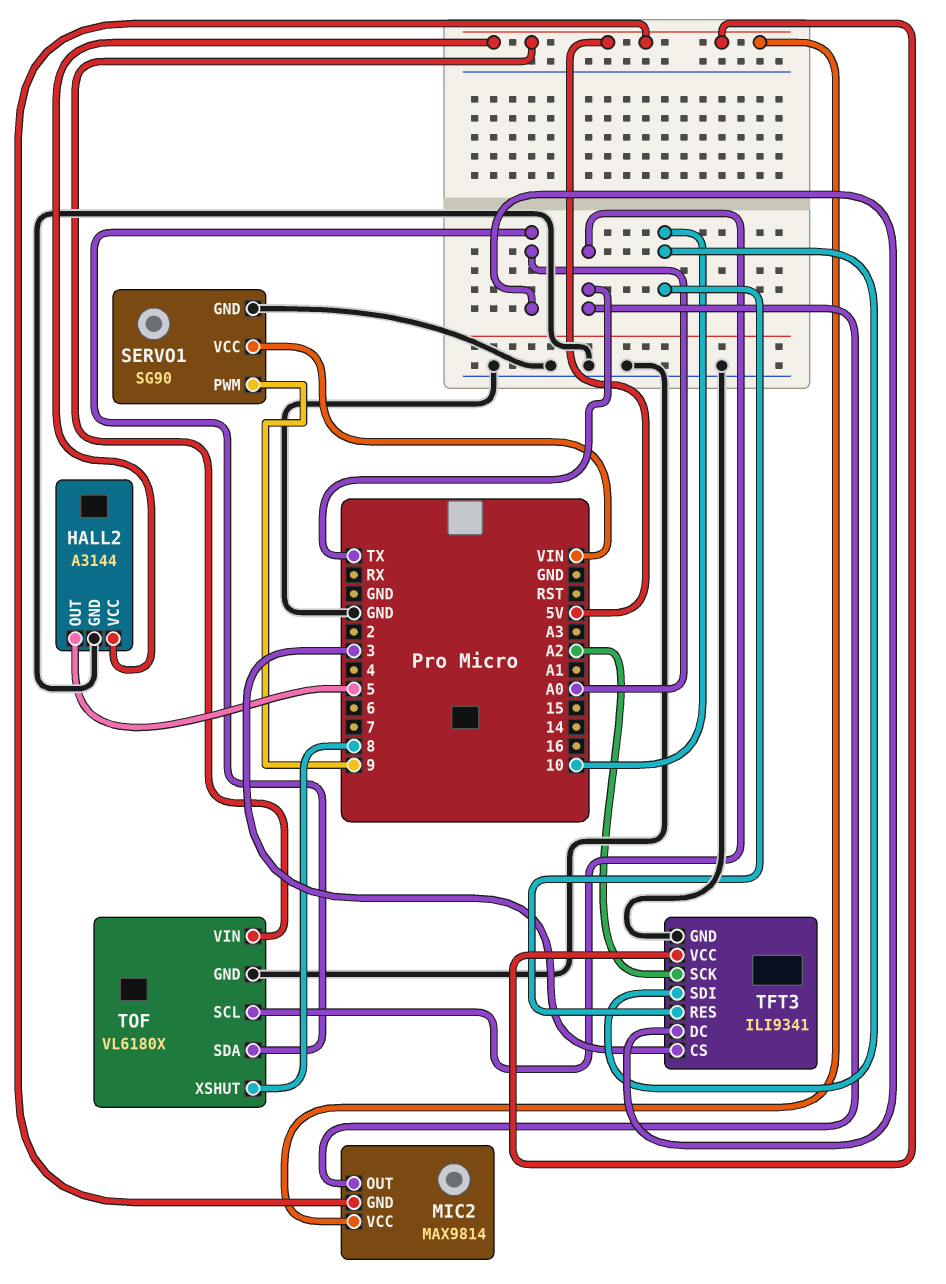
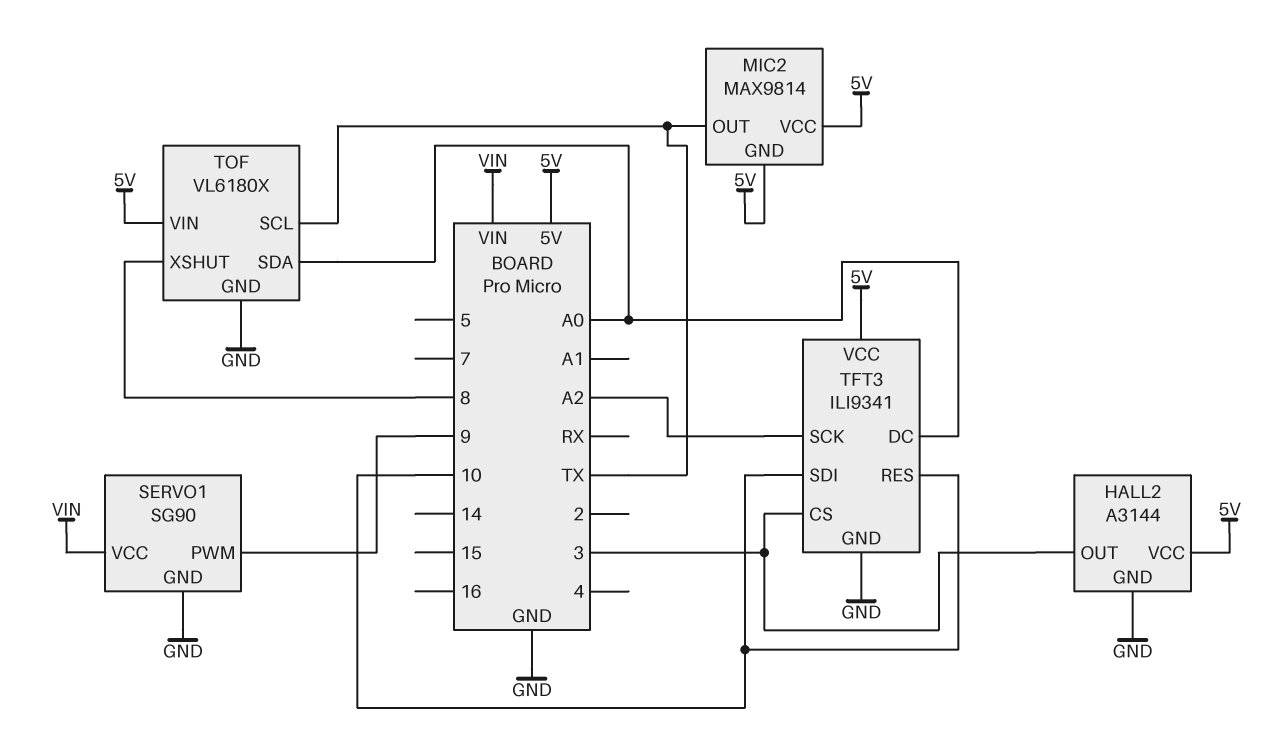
HALL2 pin OUT: 5 -> 3

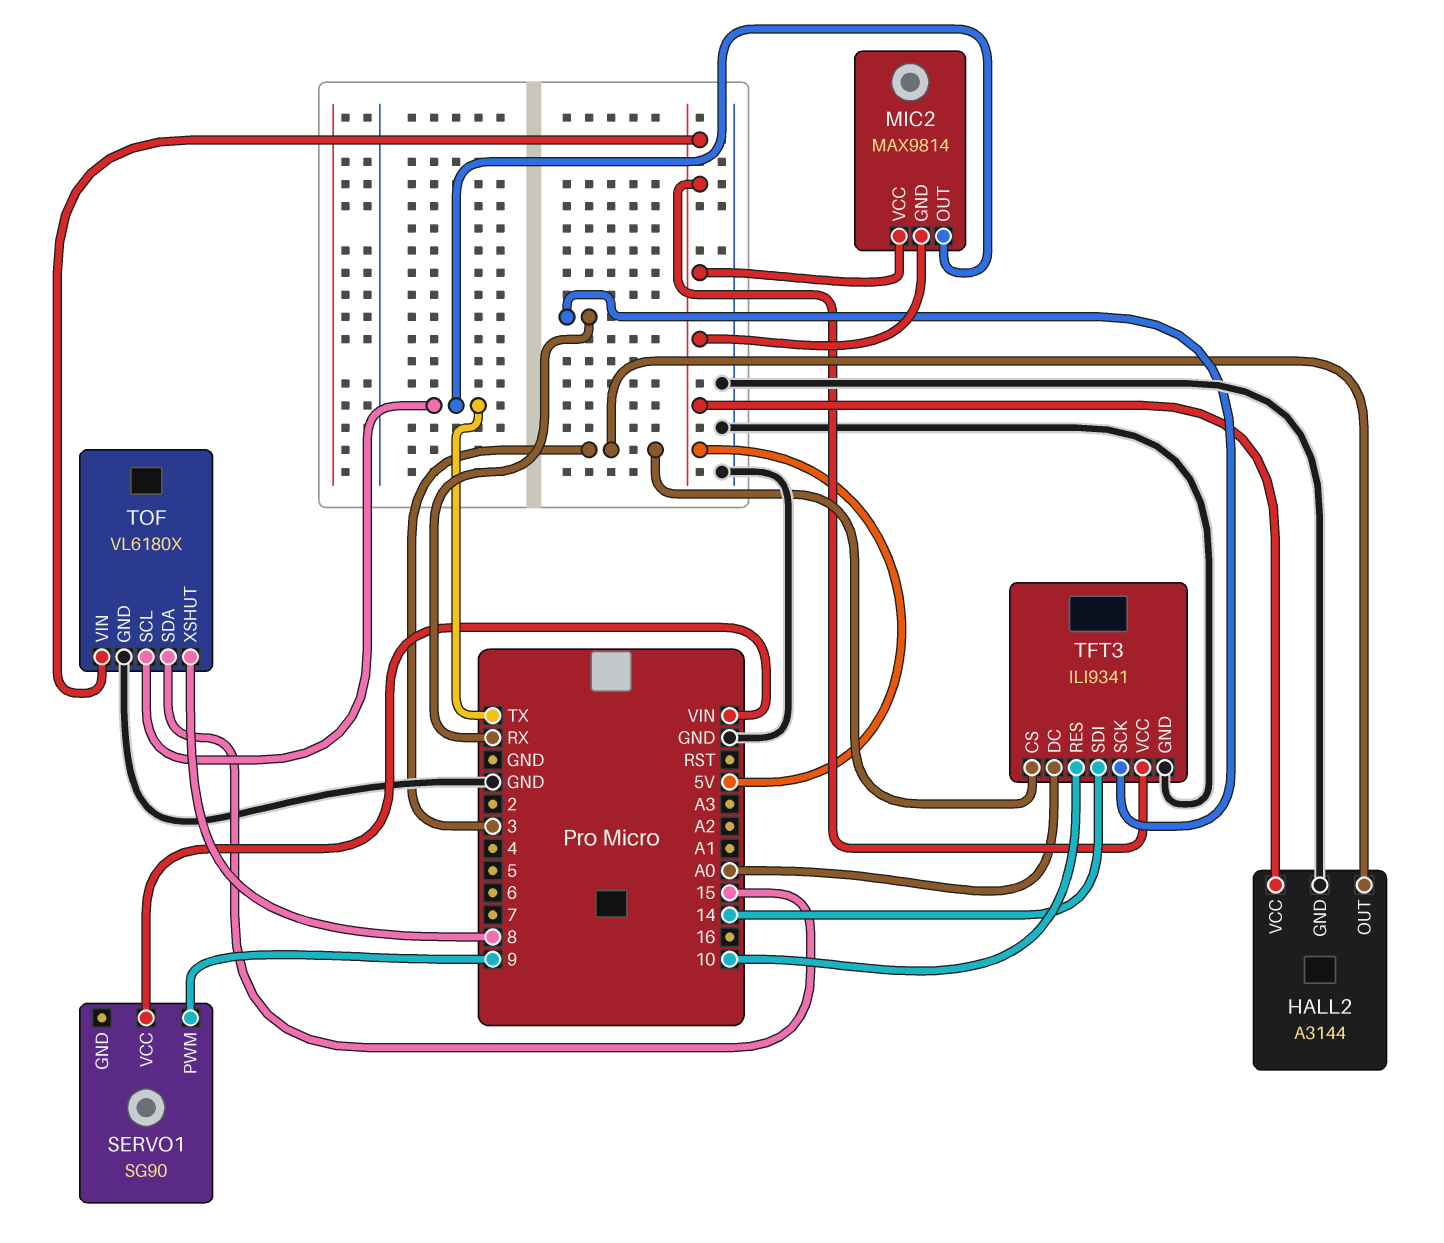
SERVO1 pin GND: GND -> none
TFT3 pin SCK: A2 -> RX
TFT3 pin SDI: 10 -> 14
TOF pin SDA: A0 -> 15

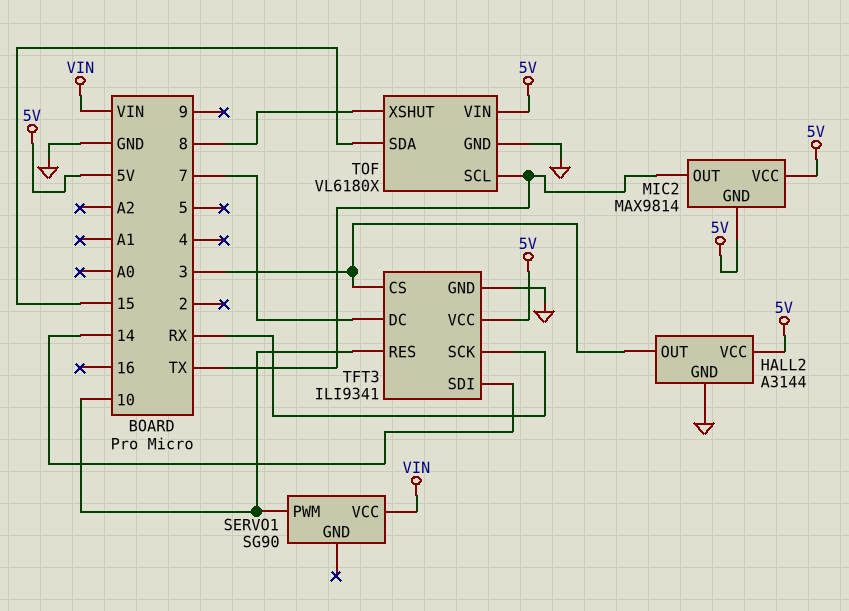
SERVO1 pin PWM: 9 -> 10
TFT3 pin DC: A0 -> 7

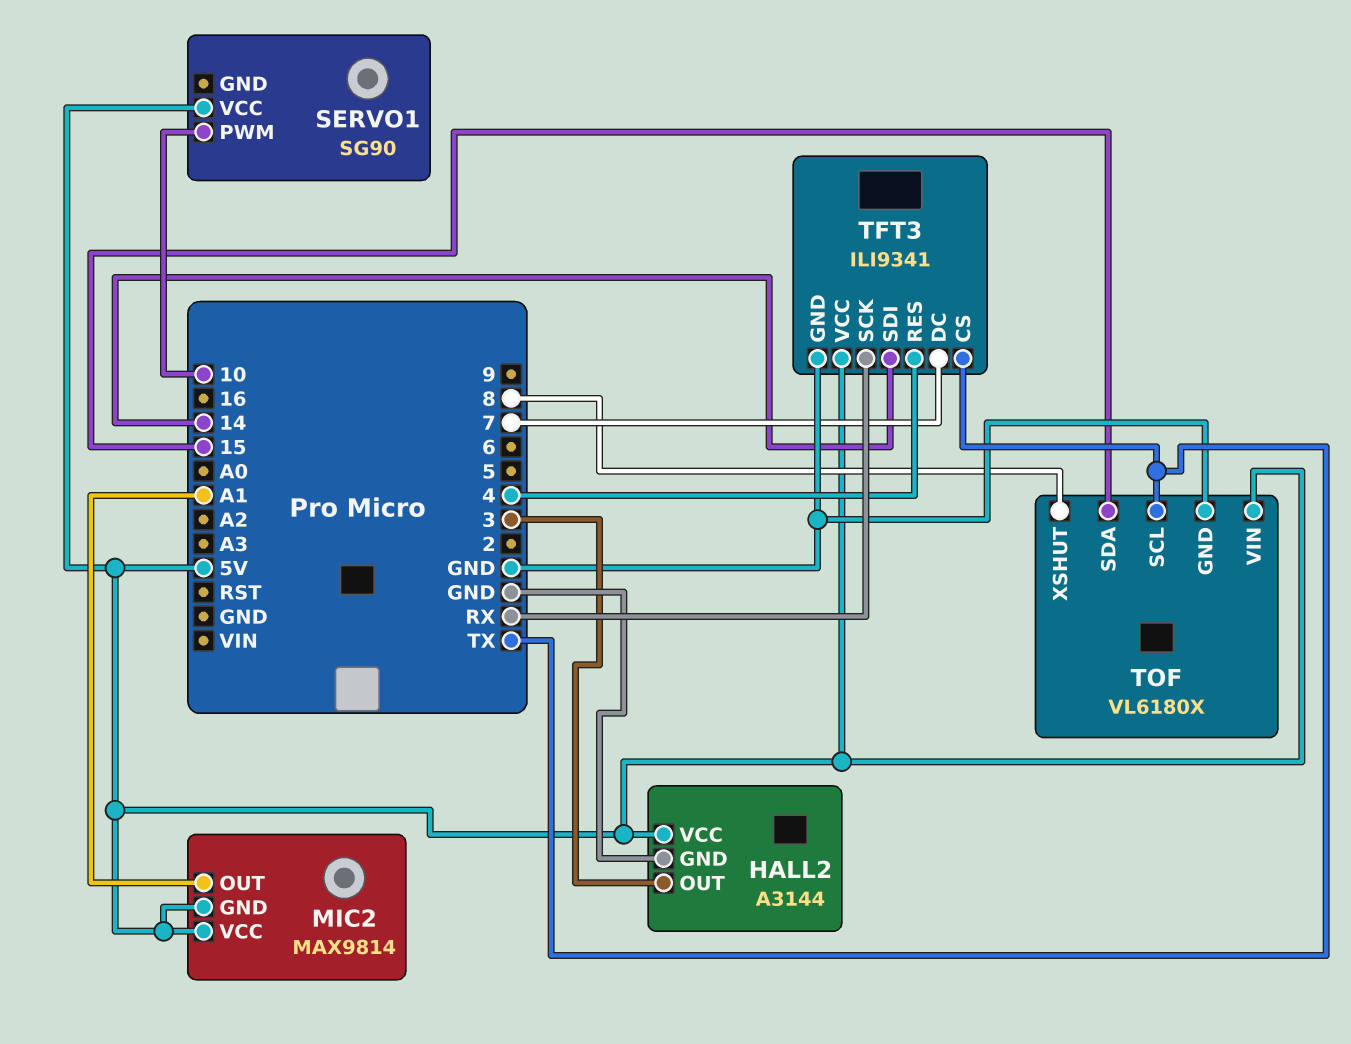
MIC2 pin OUT: TX -> A1
SERVO1 pin VCC: VIN -> 5V
TFT3 pin CS: 3 -> TX
TFT3 pin RES: 10 -> 4

